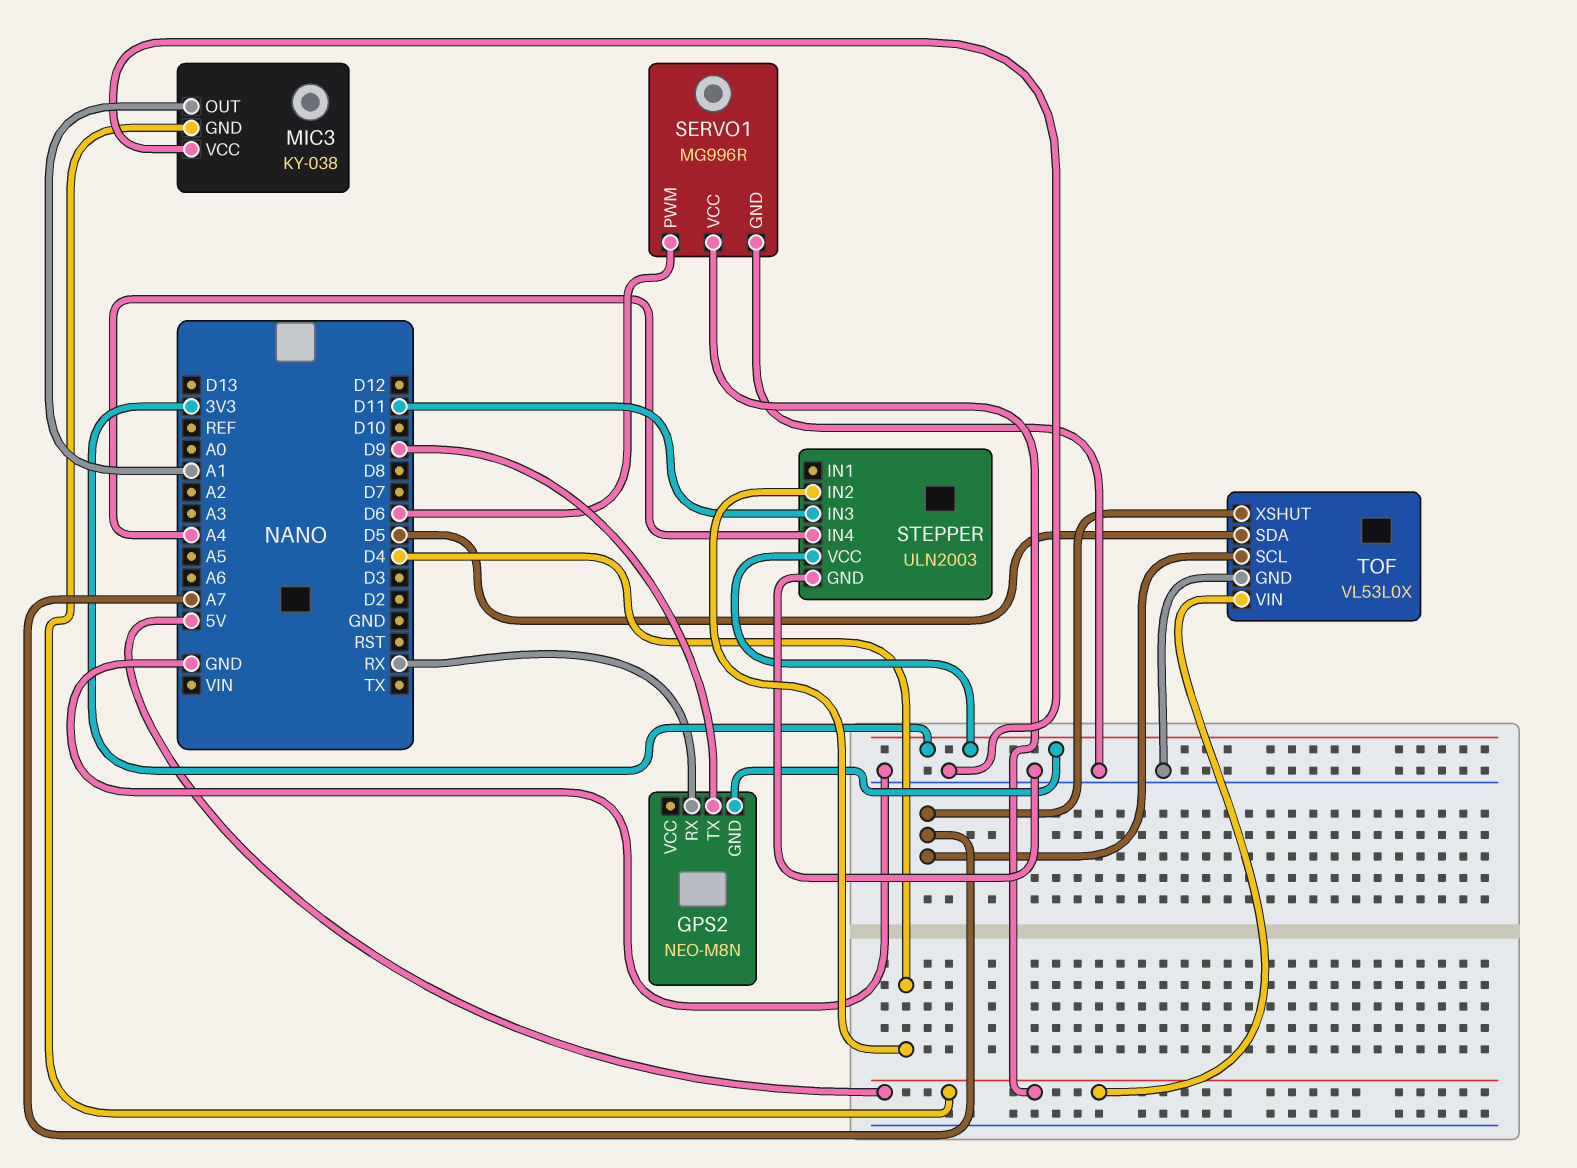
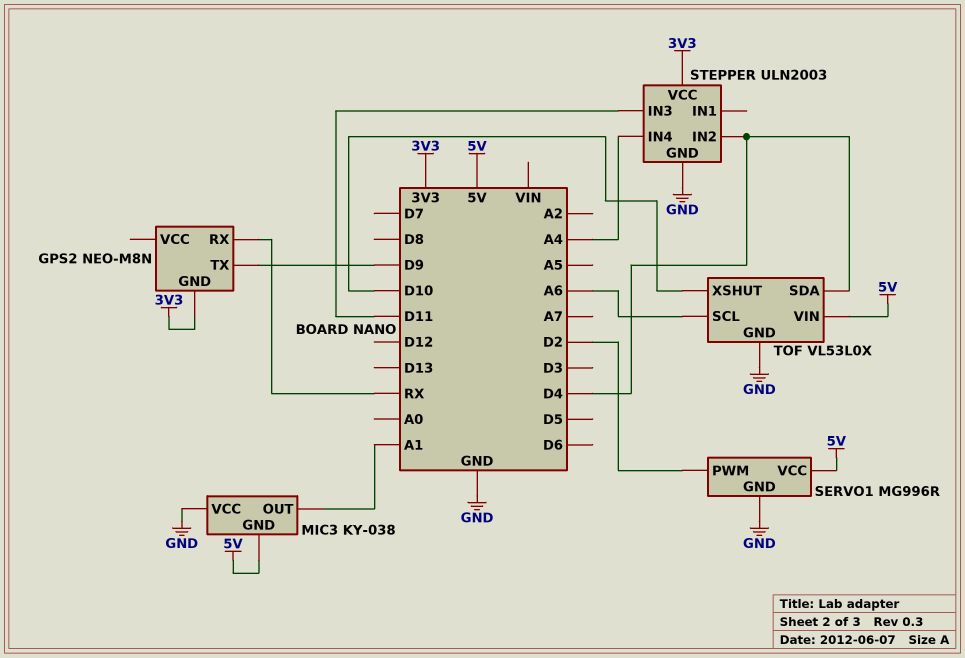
SERVO1 pin PWM: D6 -> D2
TOF pin SCL: A7 -> A6
TOF pin SDA: D5 -> D4
TOF pin XSHUT: A7 -> D10

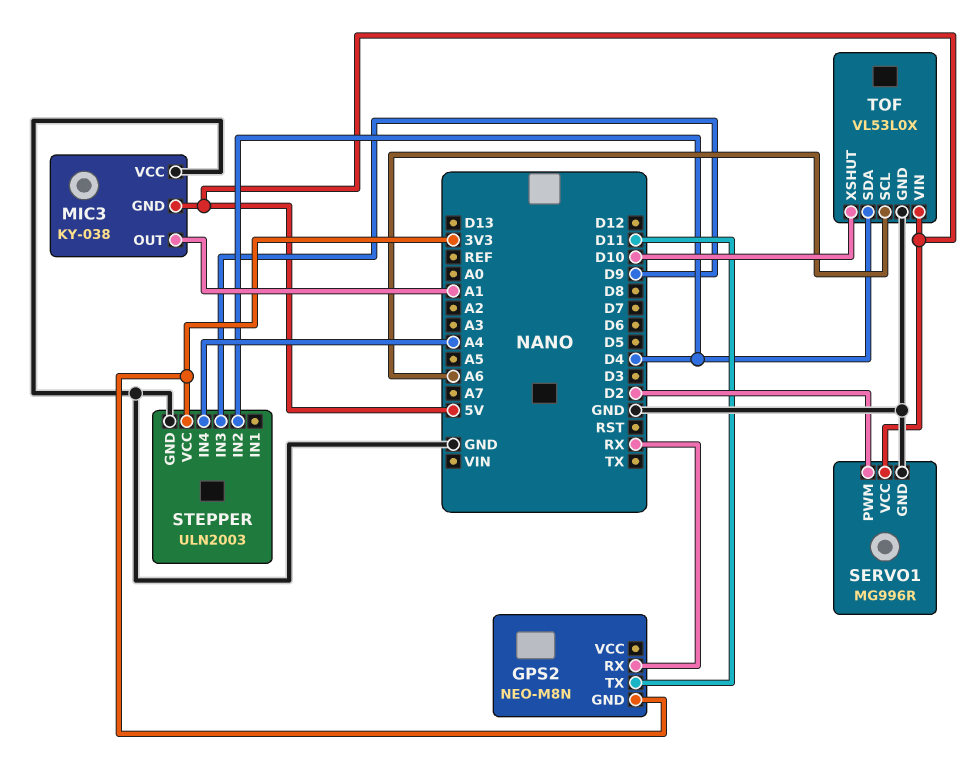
GPS2 pin TX: D9 -> D11
STEPPER pin IN3: D11 -> D9

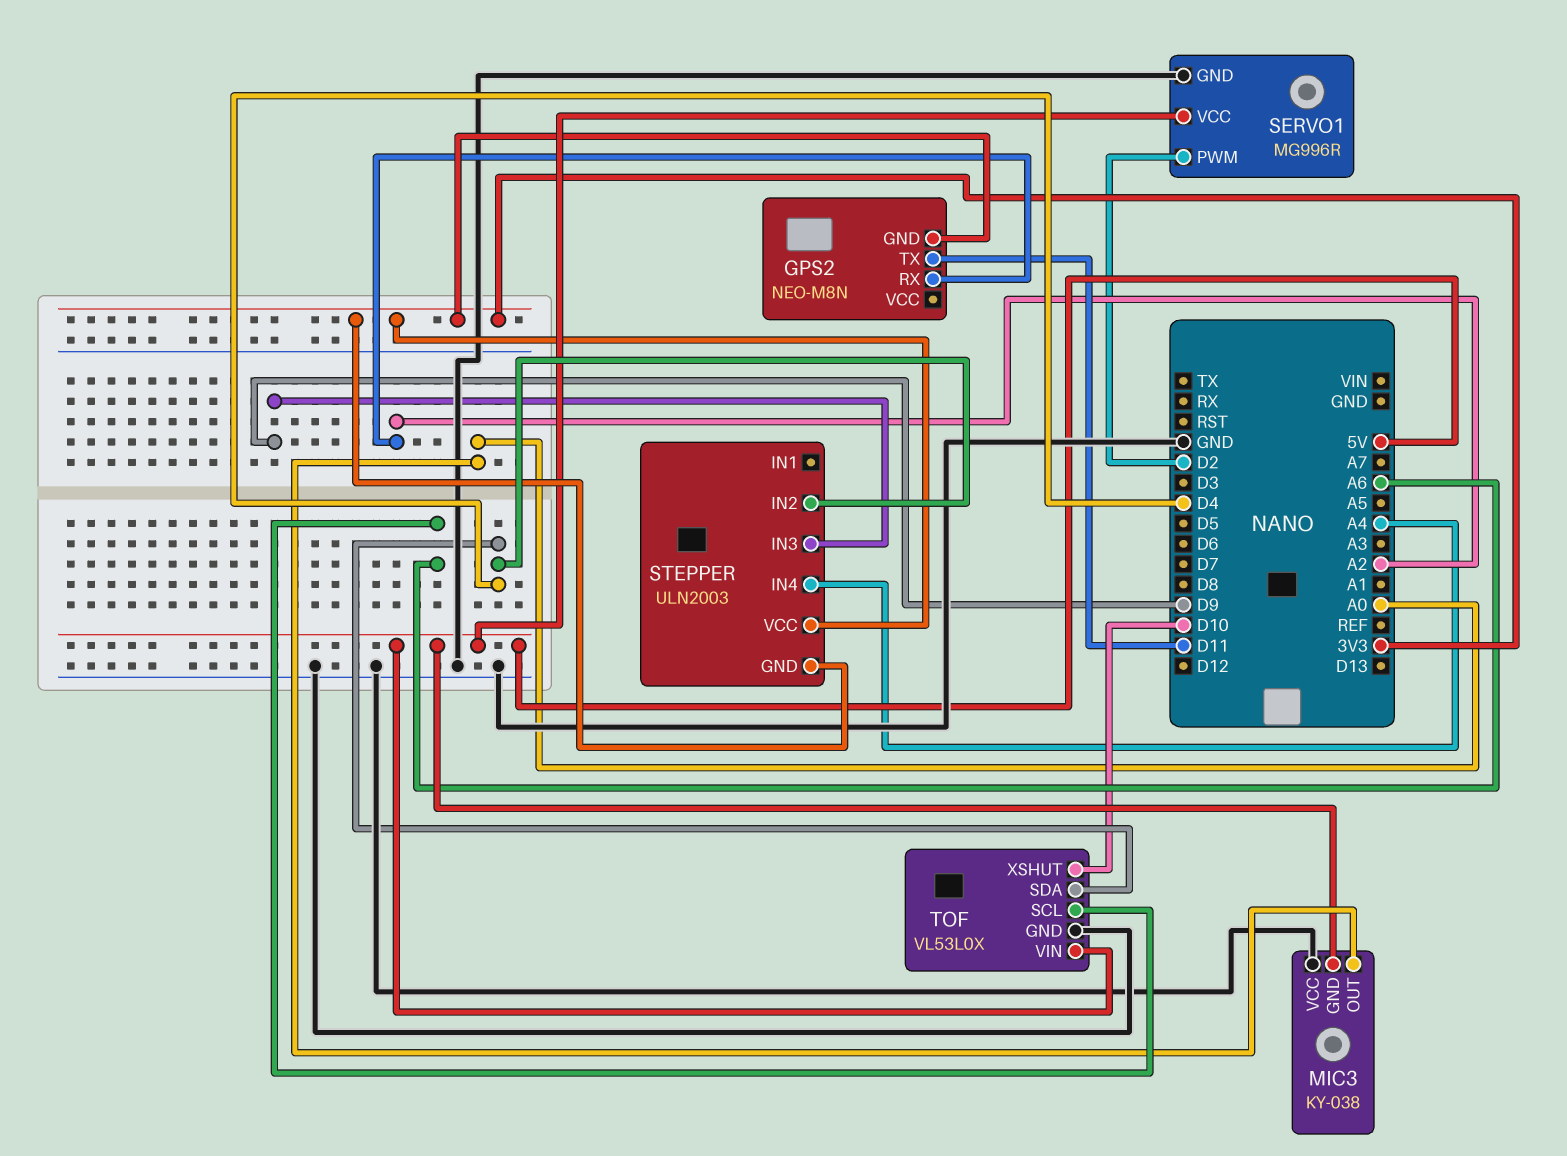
GPS2 pin RX: RX -> A2
MIC3 pin OUT: A1 -> A0
STEPPER pin GND: GND -> 3V3

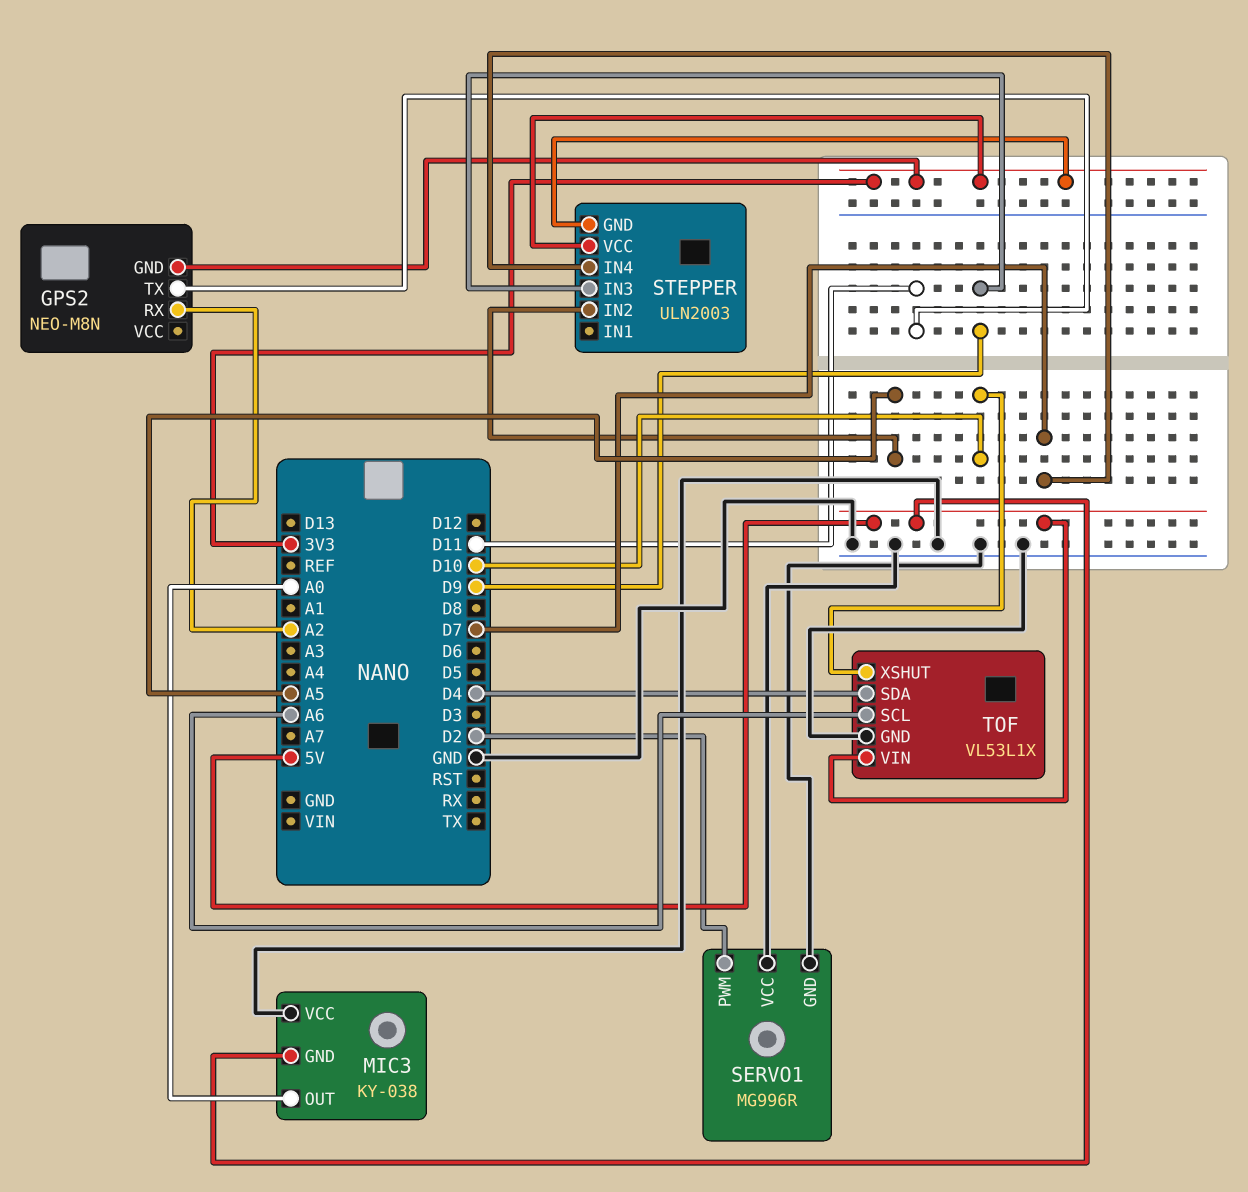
SERVO1 pin VCC: 5V -> GND
STEPPER pin IN2: D4 -> A5
STEPPER pin IN4: A4 -> D7
TOF: VL53L0X -> VL53L1X

